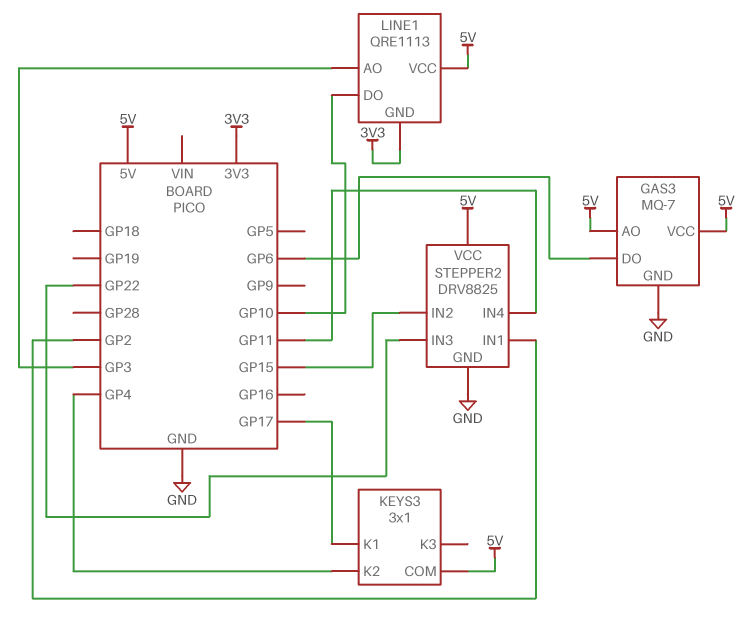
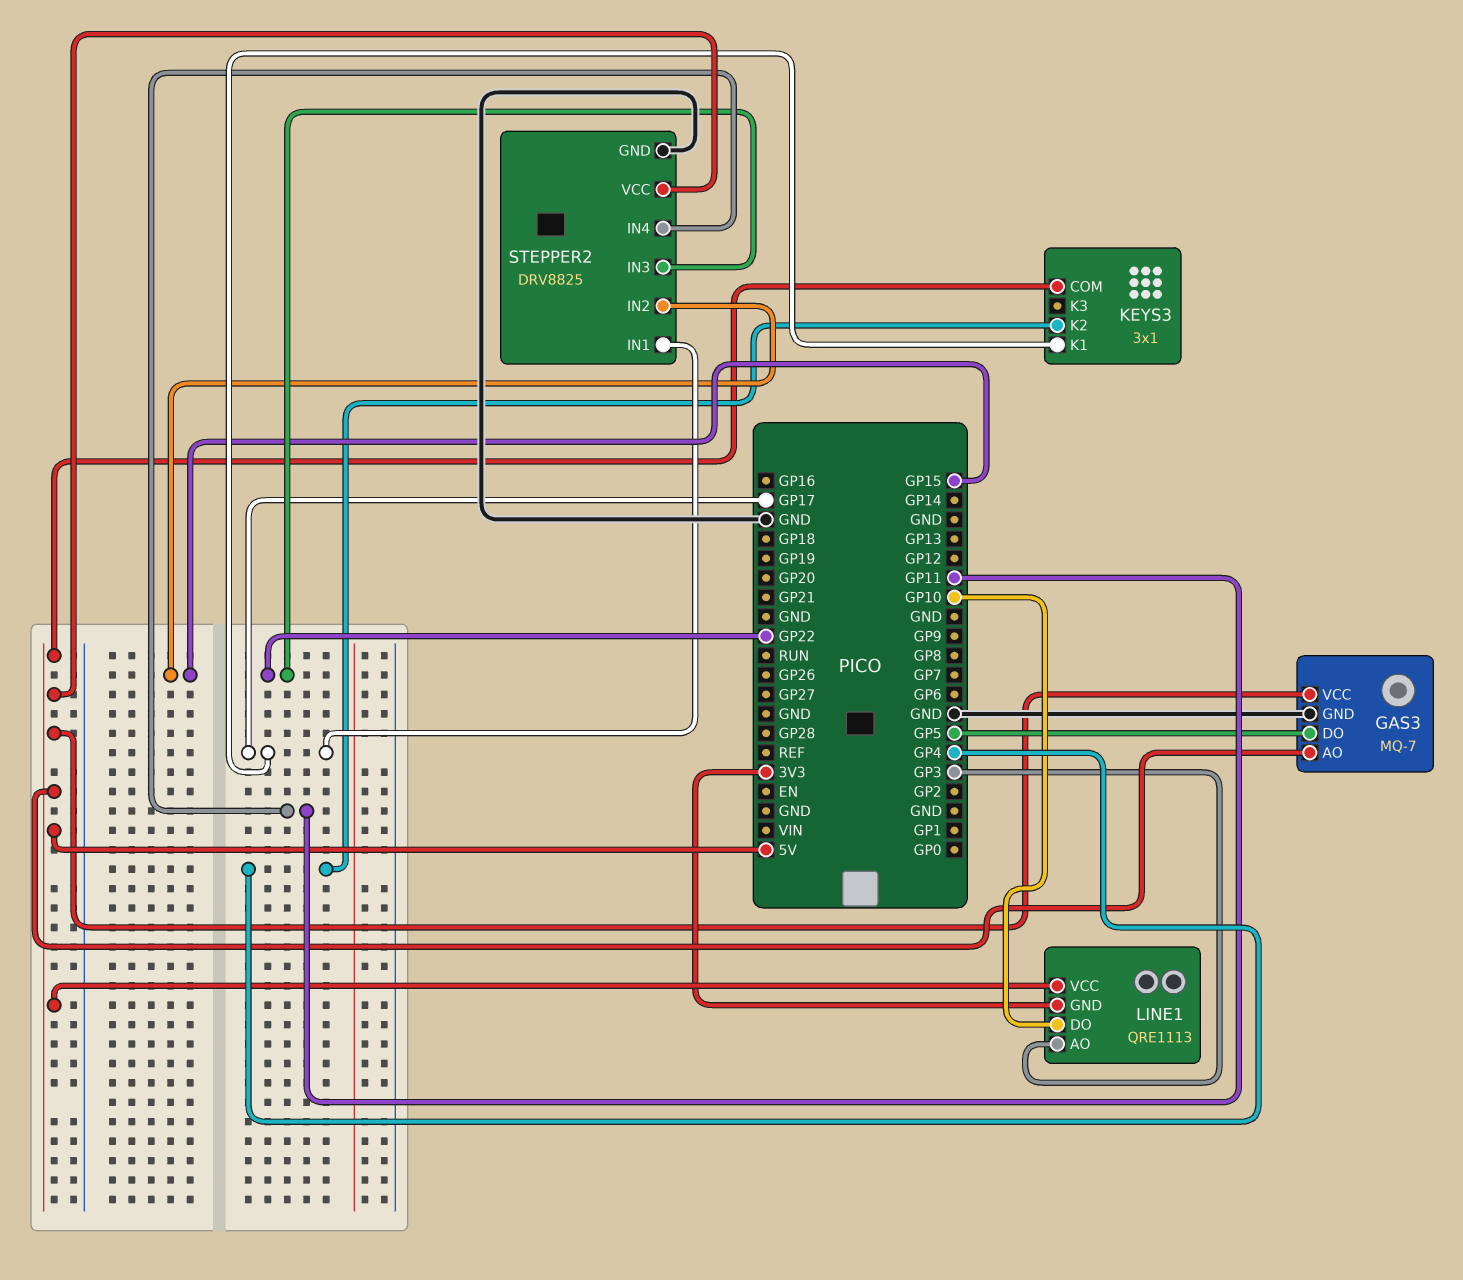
GAS3 pin DO: GP6 -> GP5
STEPPER2 pin IN1: GP2 -> GP17

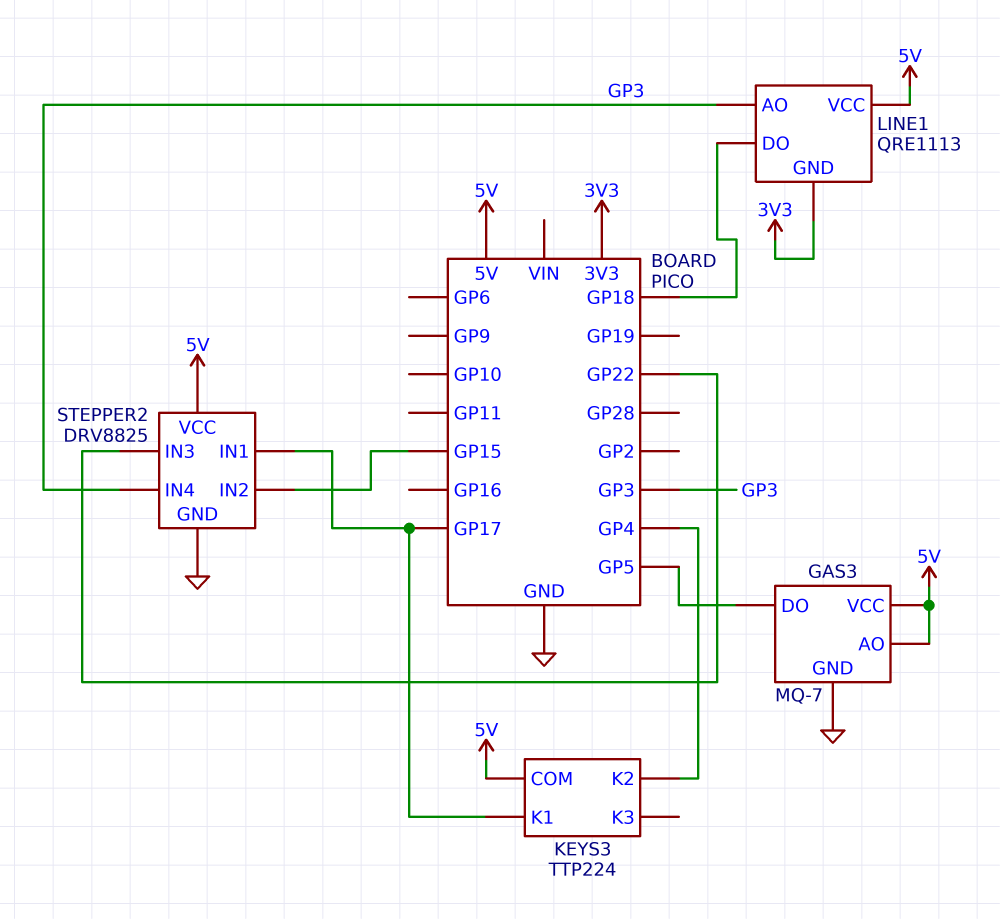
KEYS3: 3x1 -> TTP224
LINE1 pin DO: GP10 -> GP18
STEPPER2 pin IN4: GP11 -> GP3

